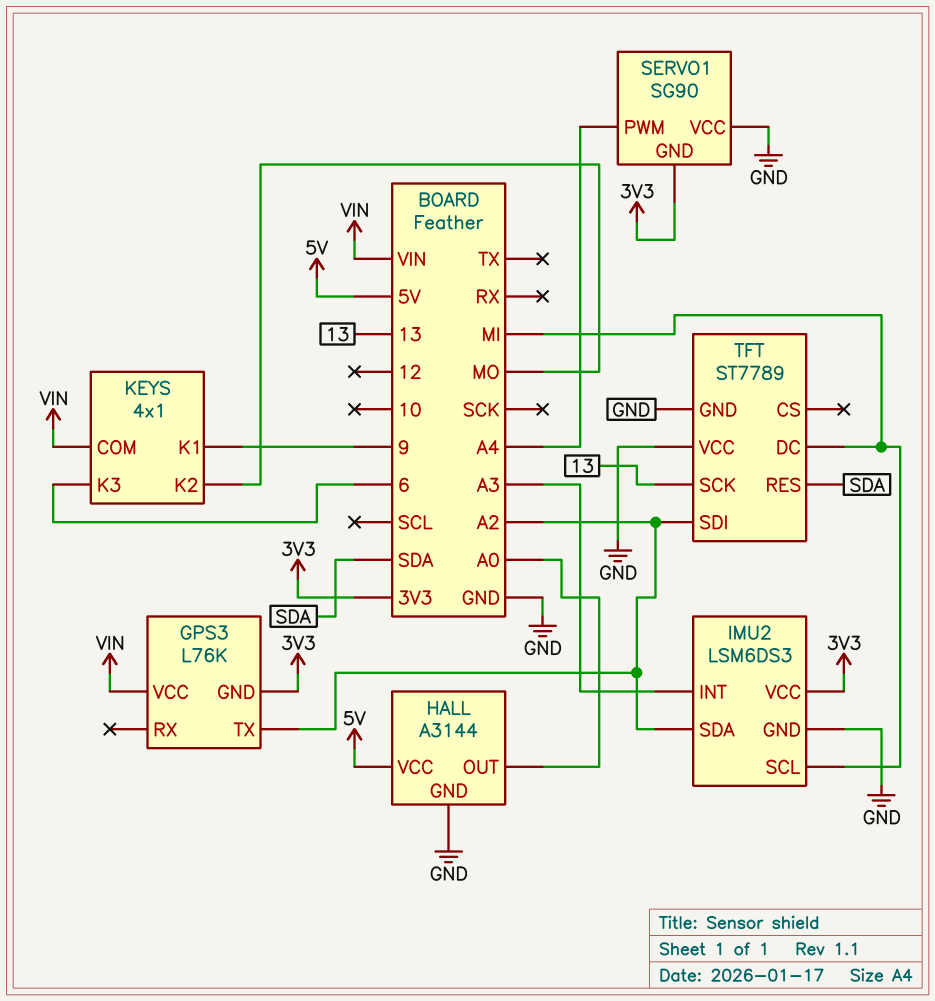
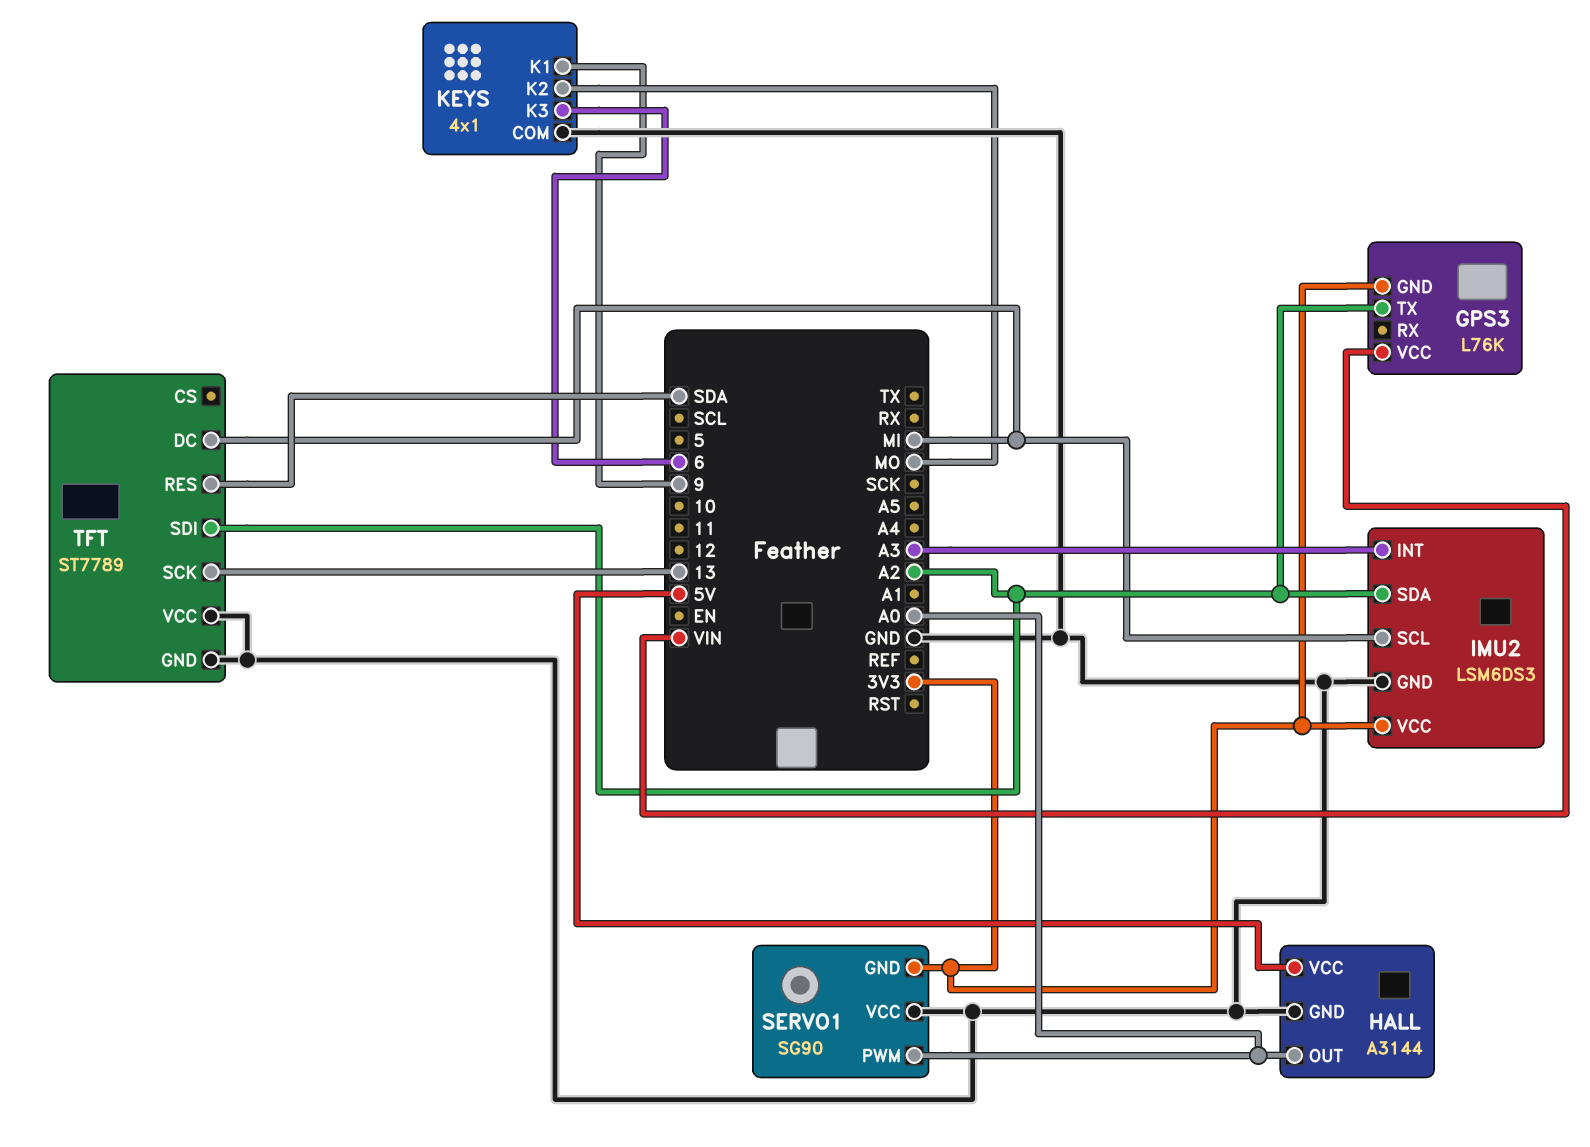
KEYS pin COM: VIN -> GND
SERVO1 pin PWM: A4 -> A0

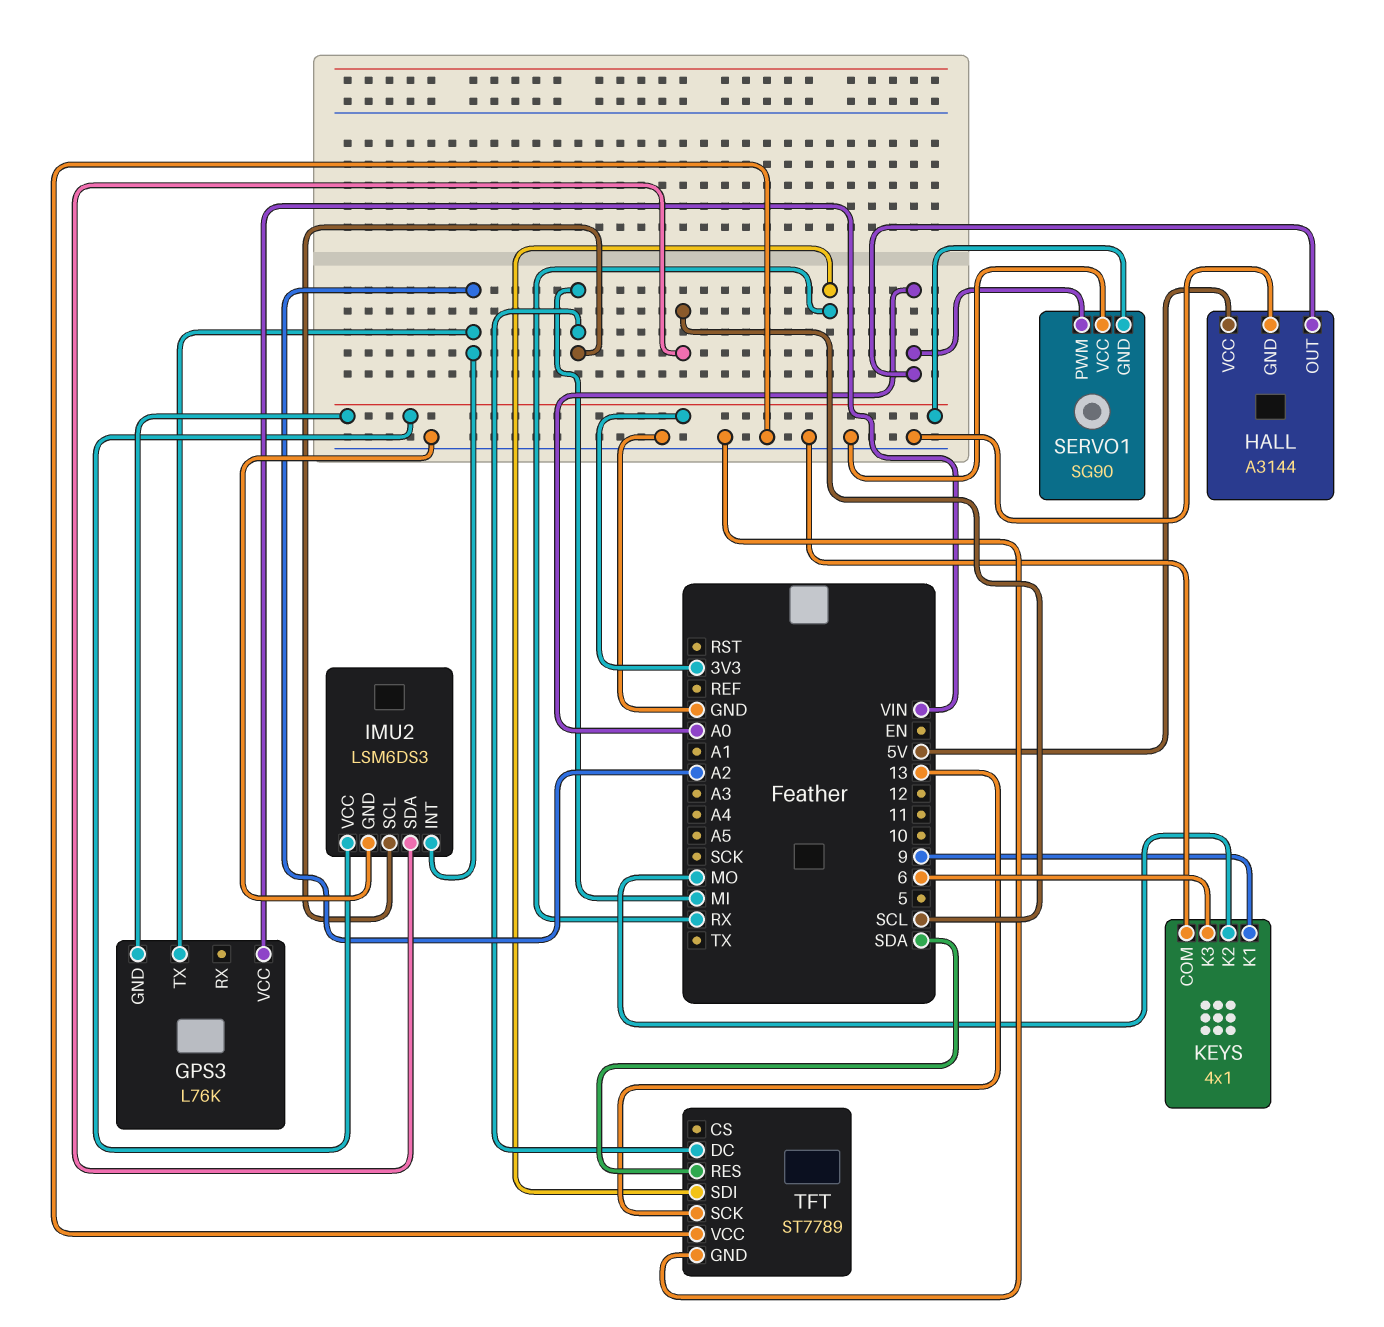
IMU2 pin INT: A3 -> A2
IMU2 pin SDA: A2 -> SCL
TFT pin SDI: A2 -> RX

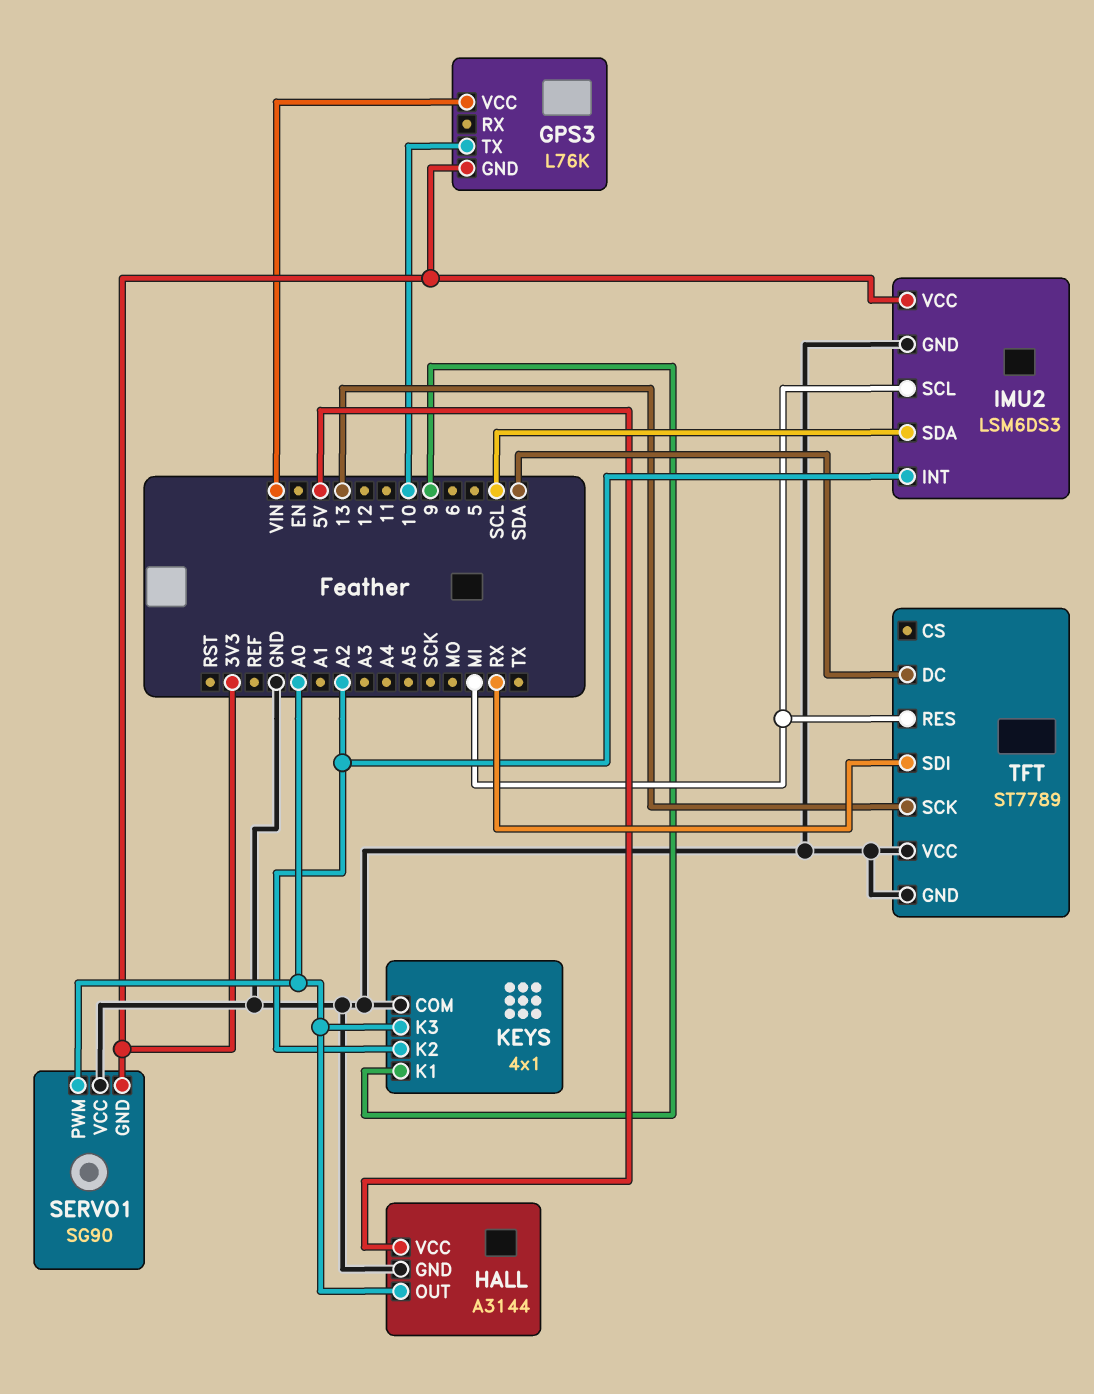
GPS3 pin TX: A2 -> 10
KEYS pin K2: MO -> A2
KEYS pin K3: 6 -> A0
TFT pin DC: MI -> SDA
TFT pin RES: SDA -> MI

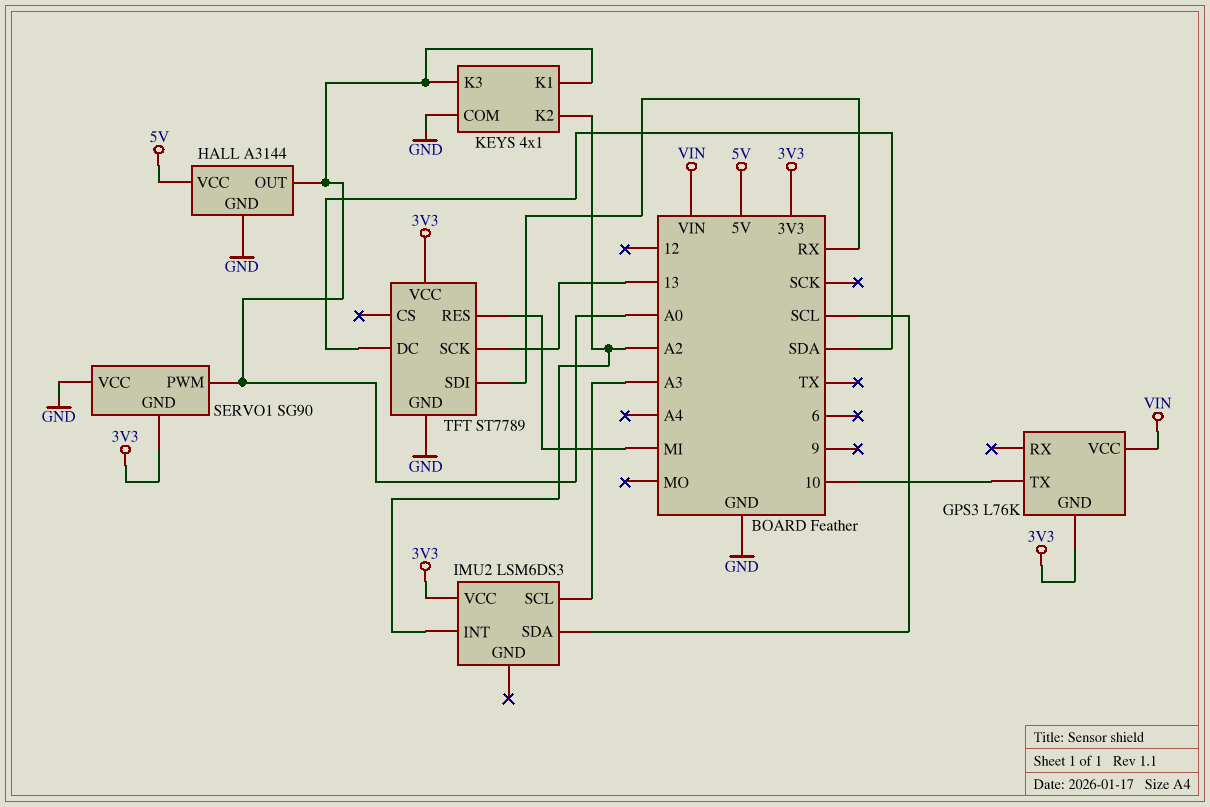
IMU2 pin GND: GND -> none
IMU2 pin SCL: MI -> A3
KEYS pin K1: 9 -> A0
TFT pin VCC: GND -> 3V3

